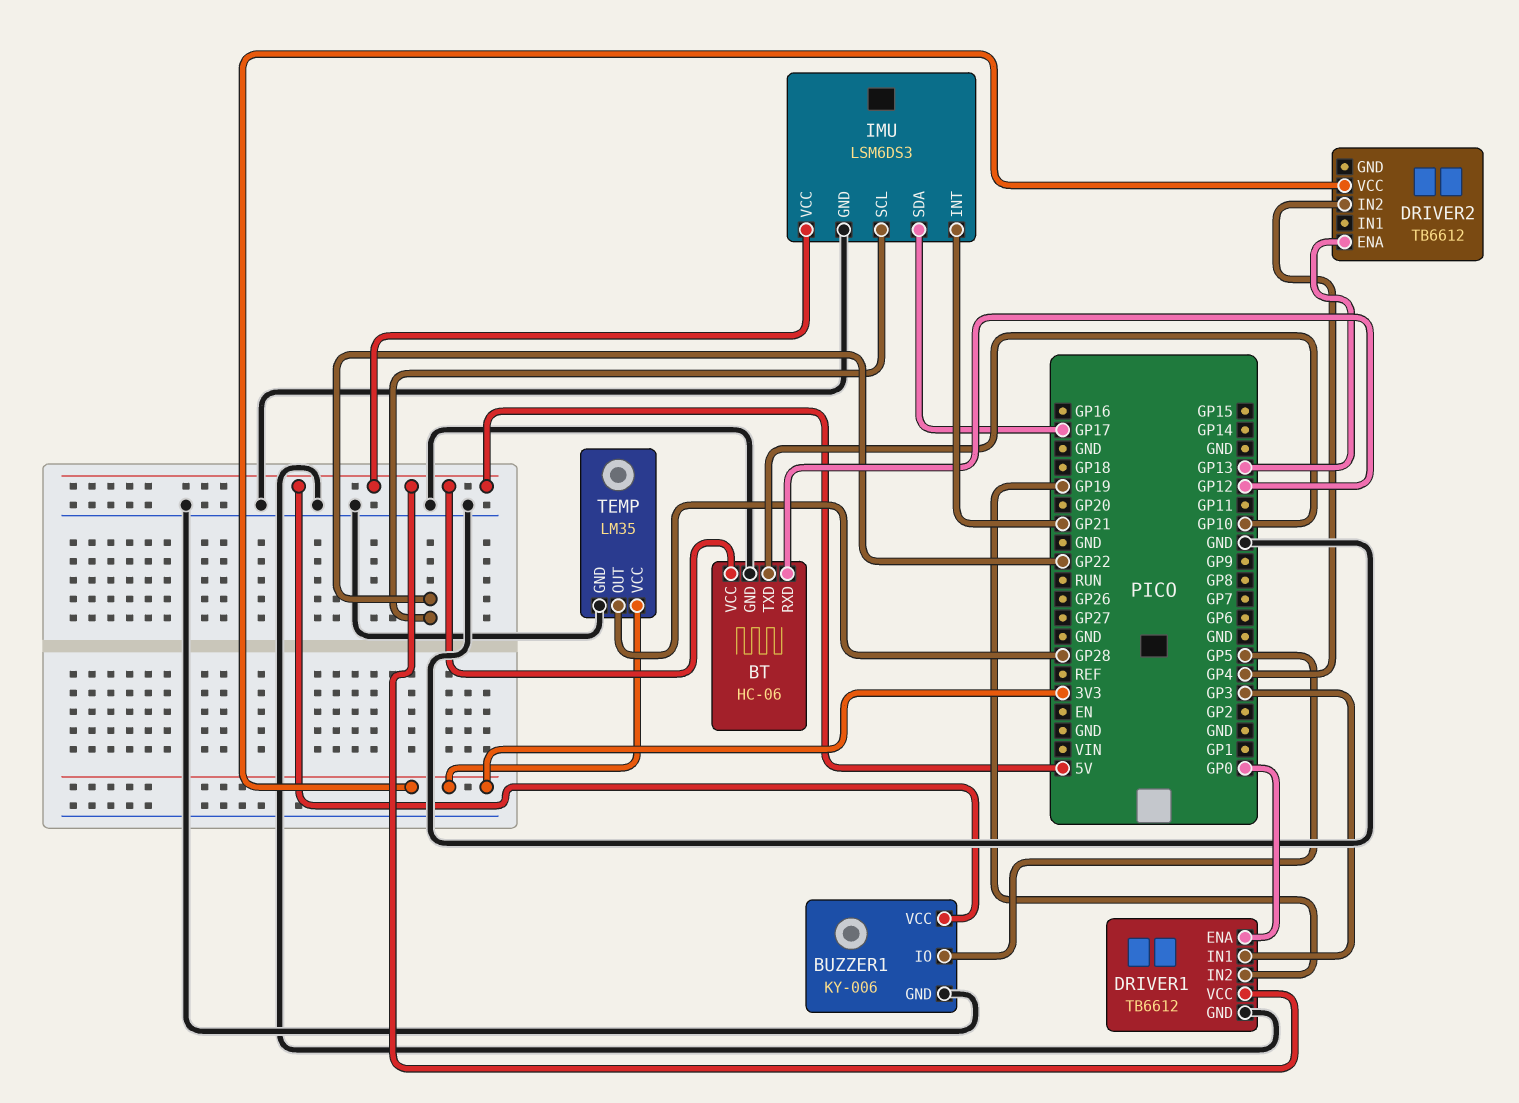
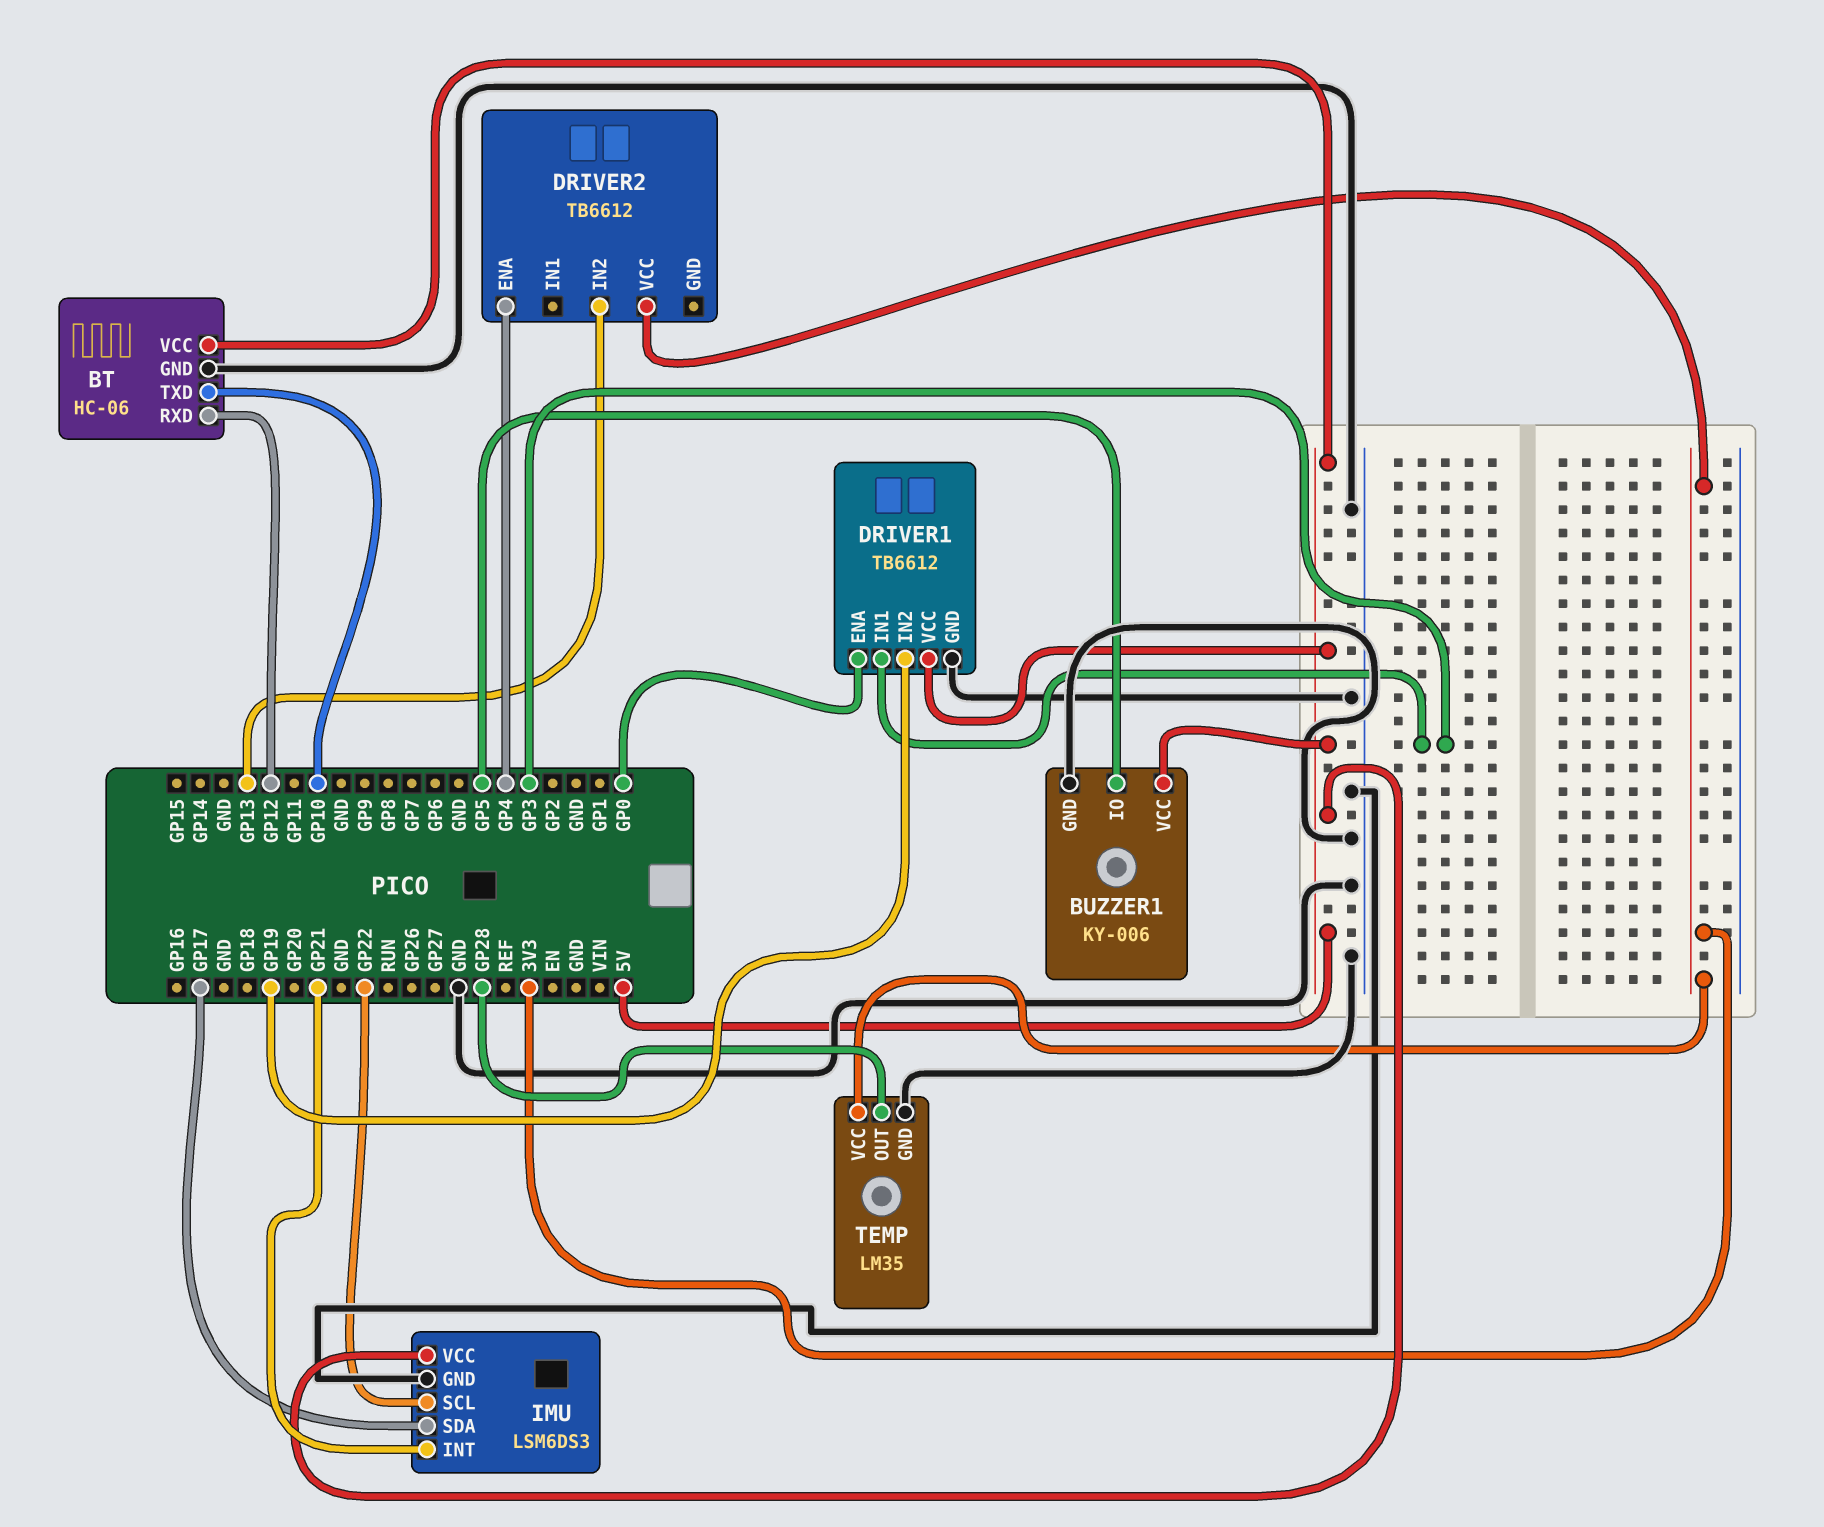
DRIVER2 pin ENA: GP13 -> GP4
DRIVER2 pin IN2: GP4 -> GP13

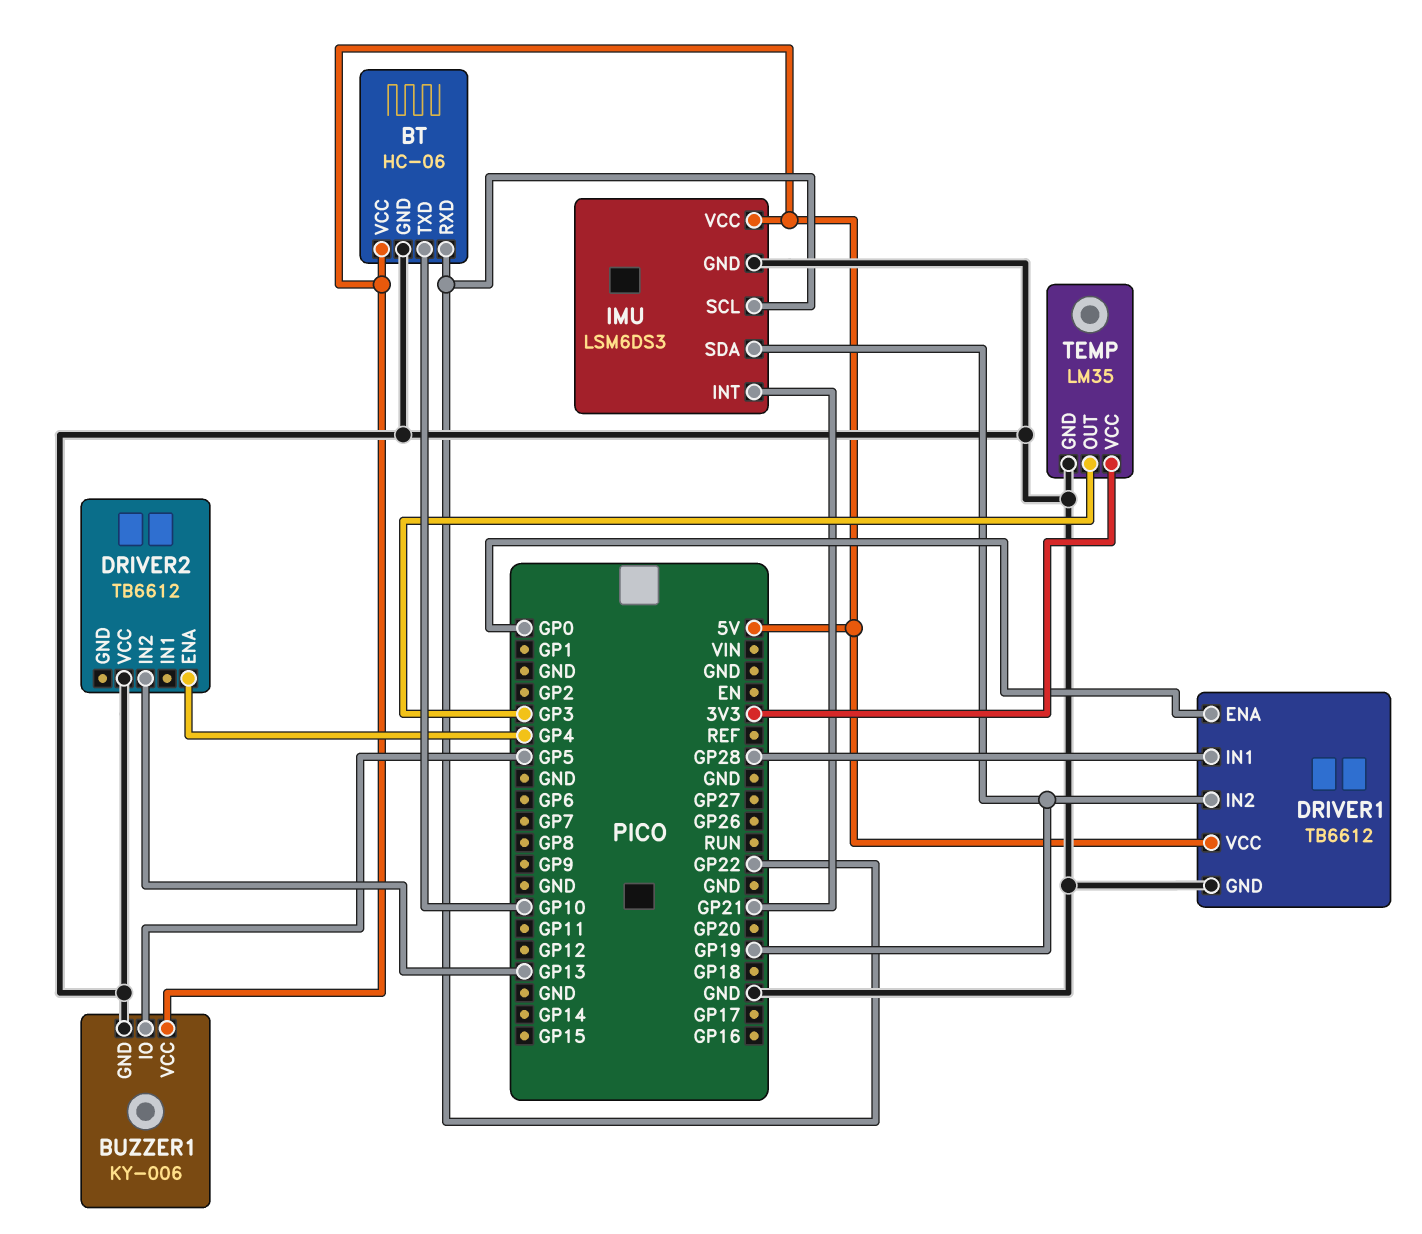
BT pin RXD: GP12 -> GP22
DRIVER1 pin IN1: GP3 -> GP28
DRIVER2 pin VCC: 3V3 -> GND
IMU pin SDA: GP17 -> GP19
TEMP pin OUT: GP28 -> GP3

